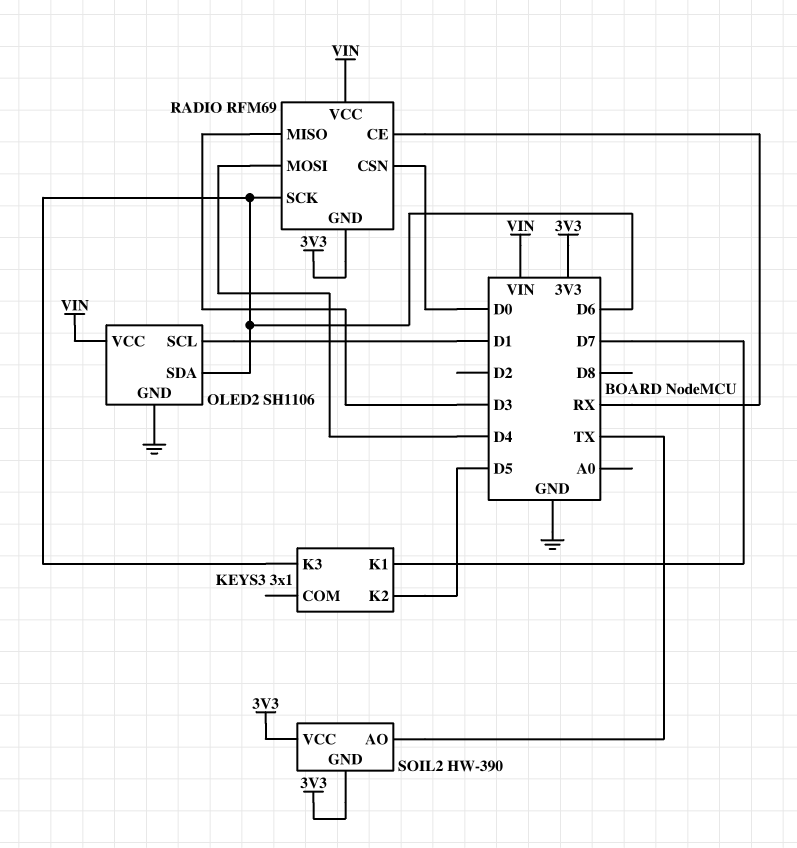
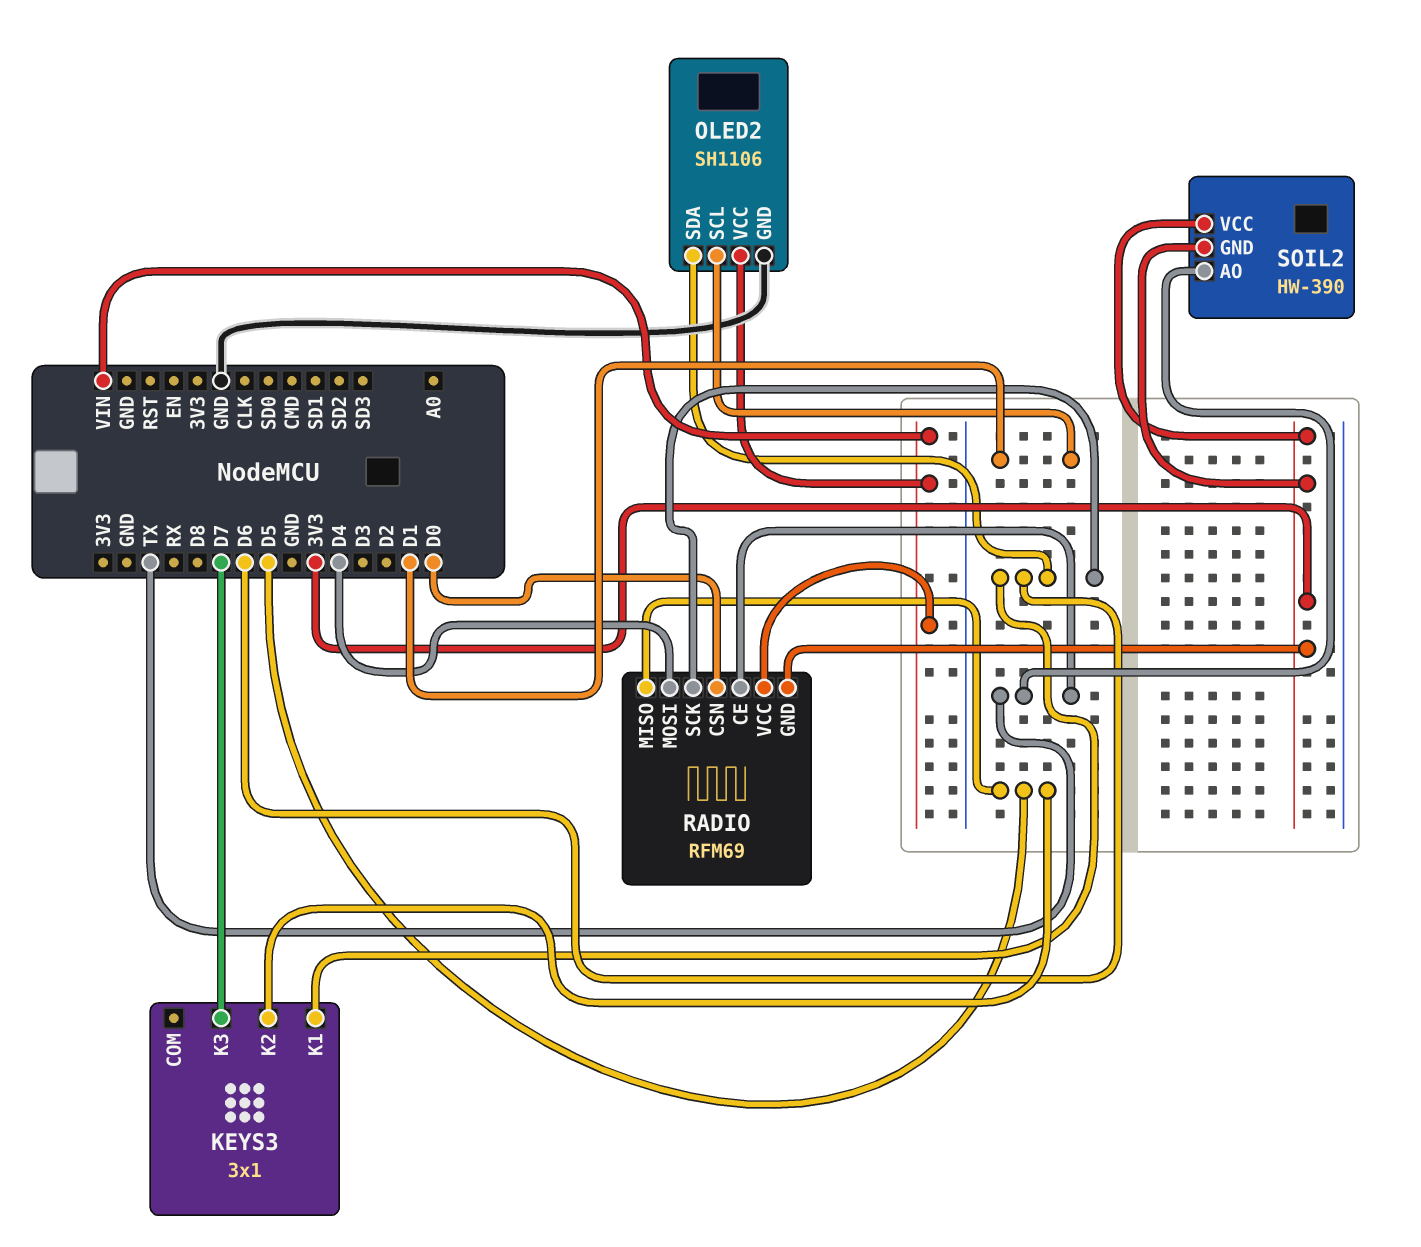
KEYS3 pin K1: D7 -> D6
KEYS3 pin K3: D6 -> D7
RADIO pin CE: RX -> TX
RADIO pin MISO: D3 -> D5

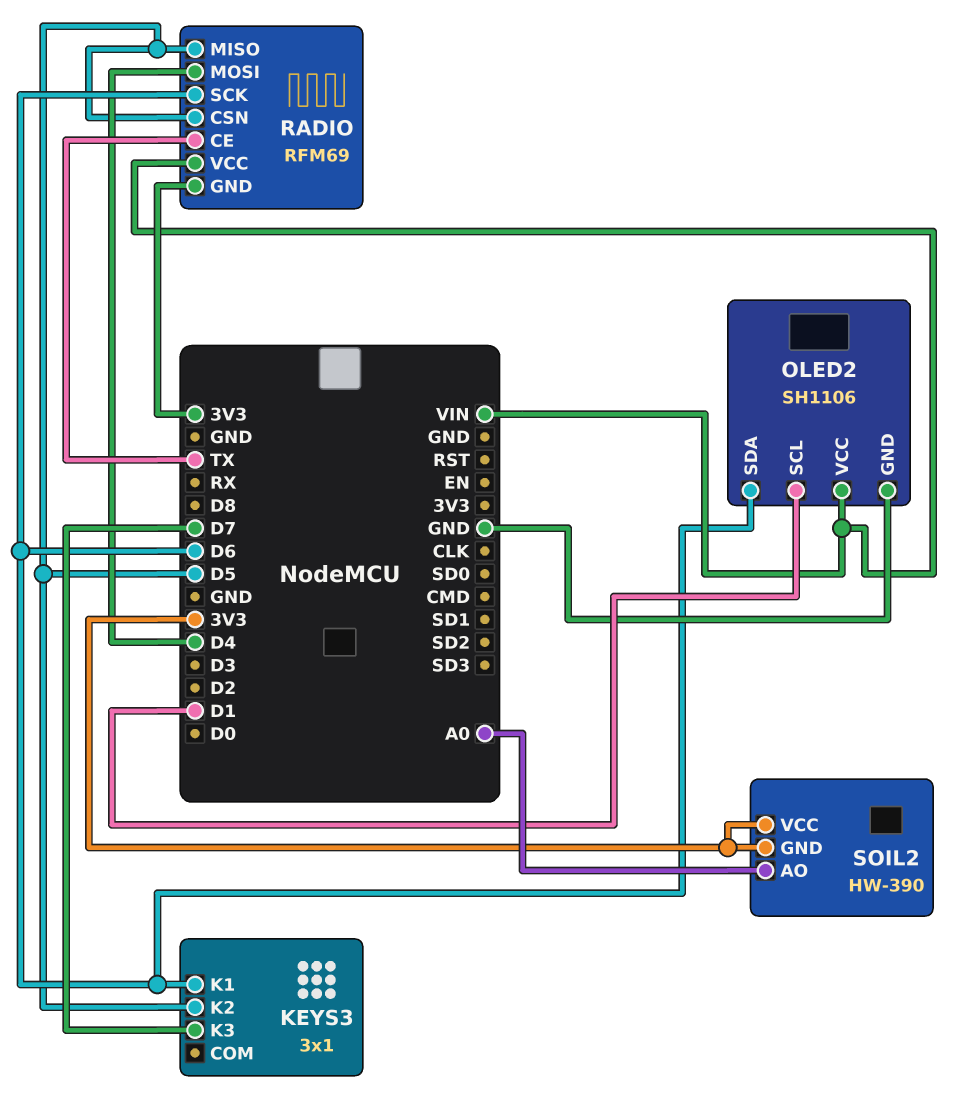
RADIO pin CSN: D0 -> D5
SOIL2 pin AO: TX -> A0

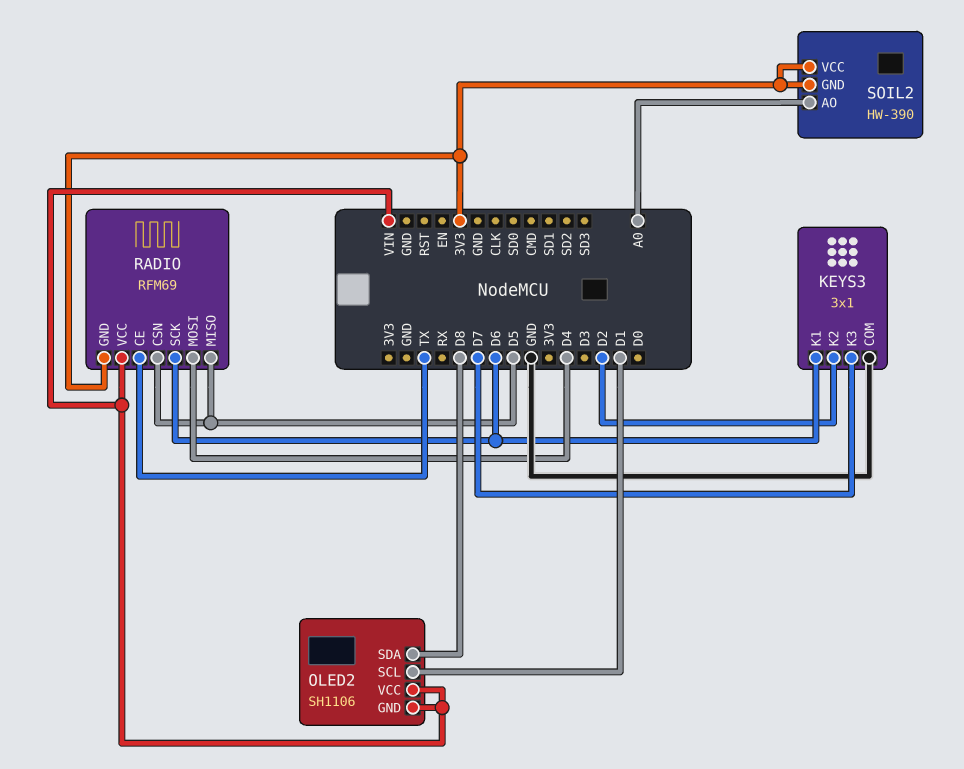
KEYS3 pin COM: none -> GND
KEYS3 pin K2: D5 -> D2
OLED2 pin GND: GND -> VIN
OLED2 pin SDA: D6 -> D8

